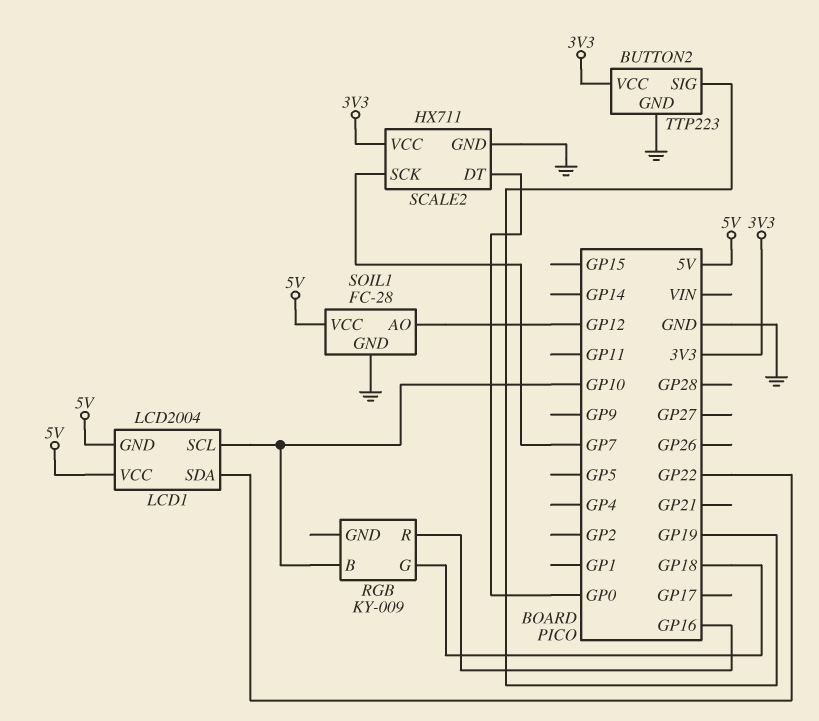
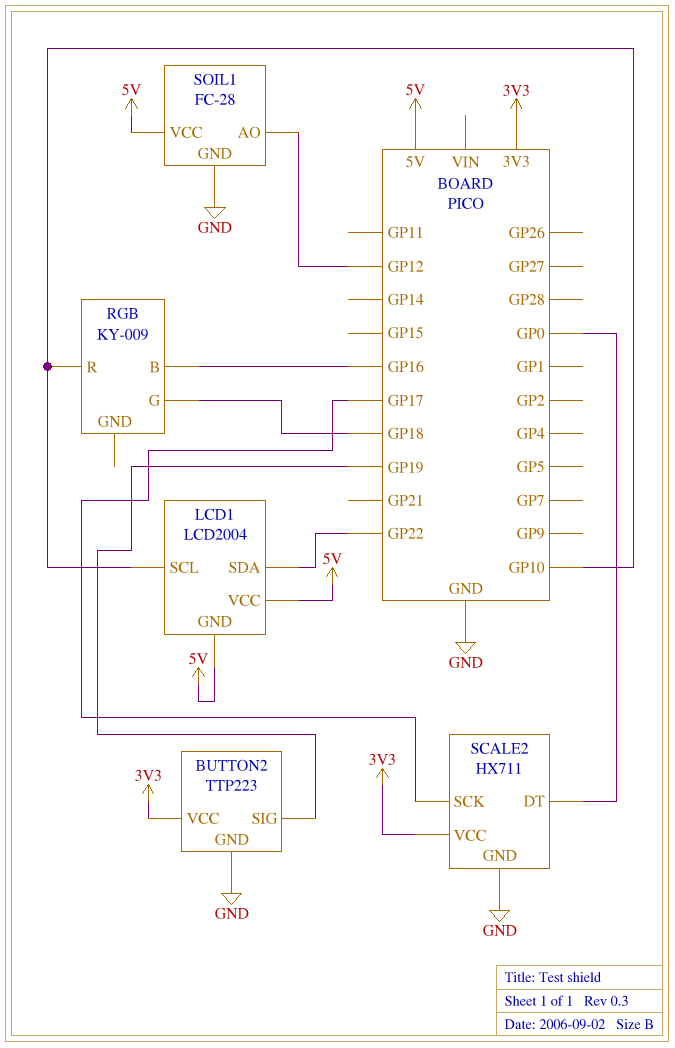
RGB pin B: GP10 -> GP16
RGB pin R: GP16 -> GP10
SCALE2 pin SCK: GP7 -> GP17

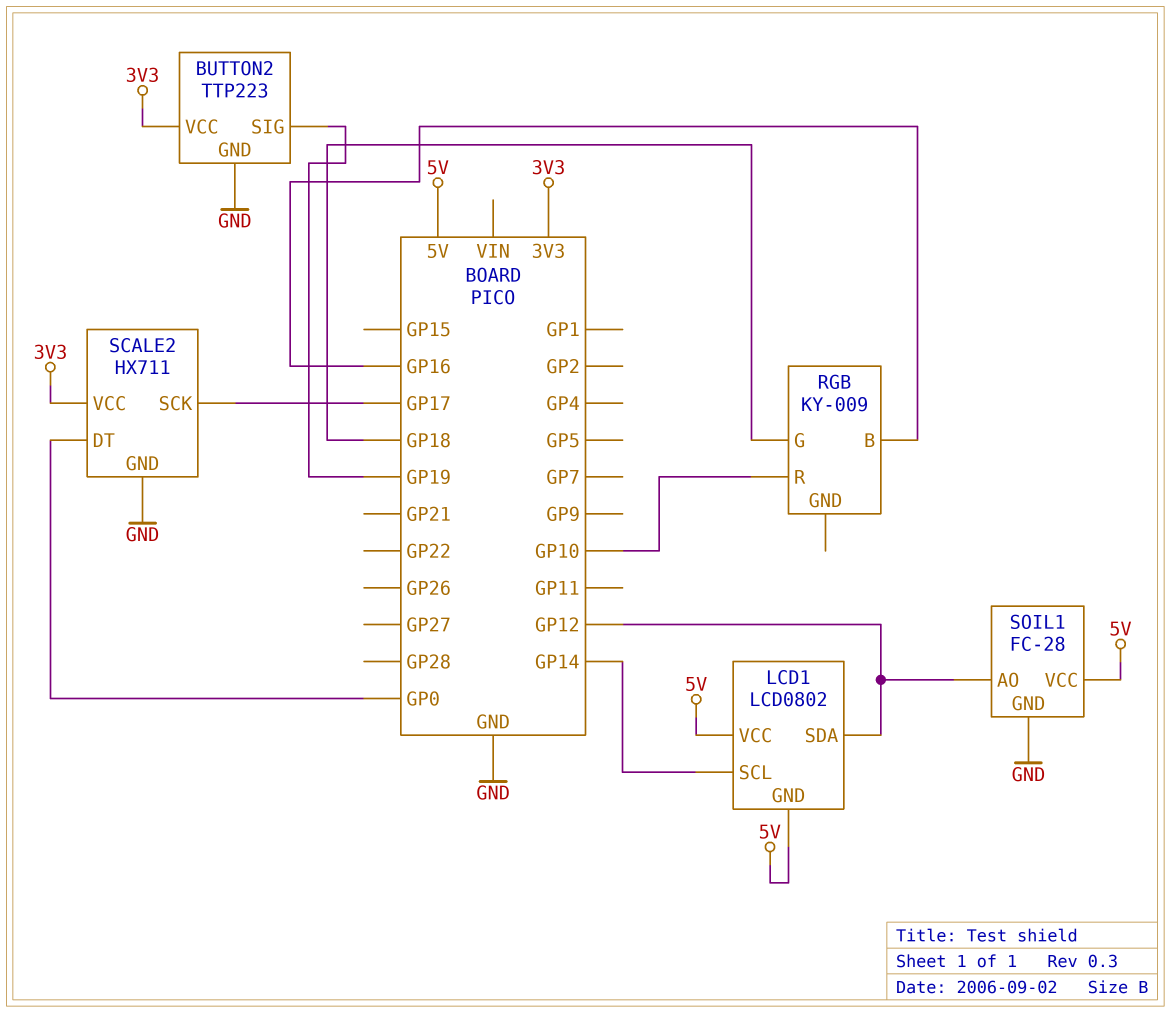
LCD1: LCD2004 -> LCD0802
LCD1 pin SCL: GP10 -> GP14
LCD1 pin SDA: GP22 -> GP12

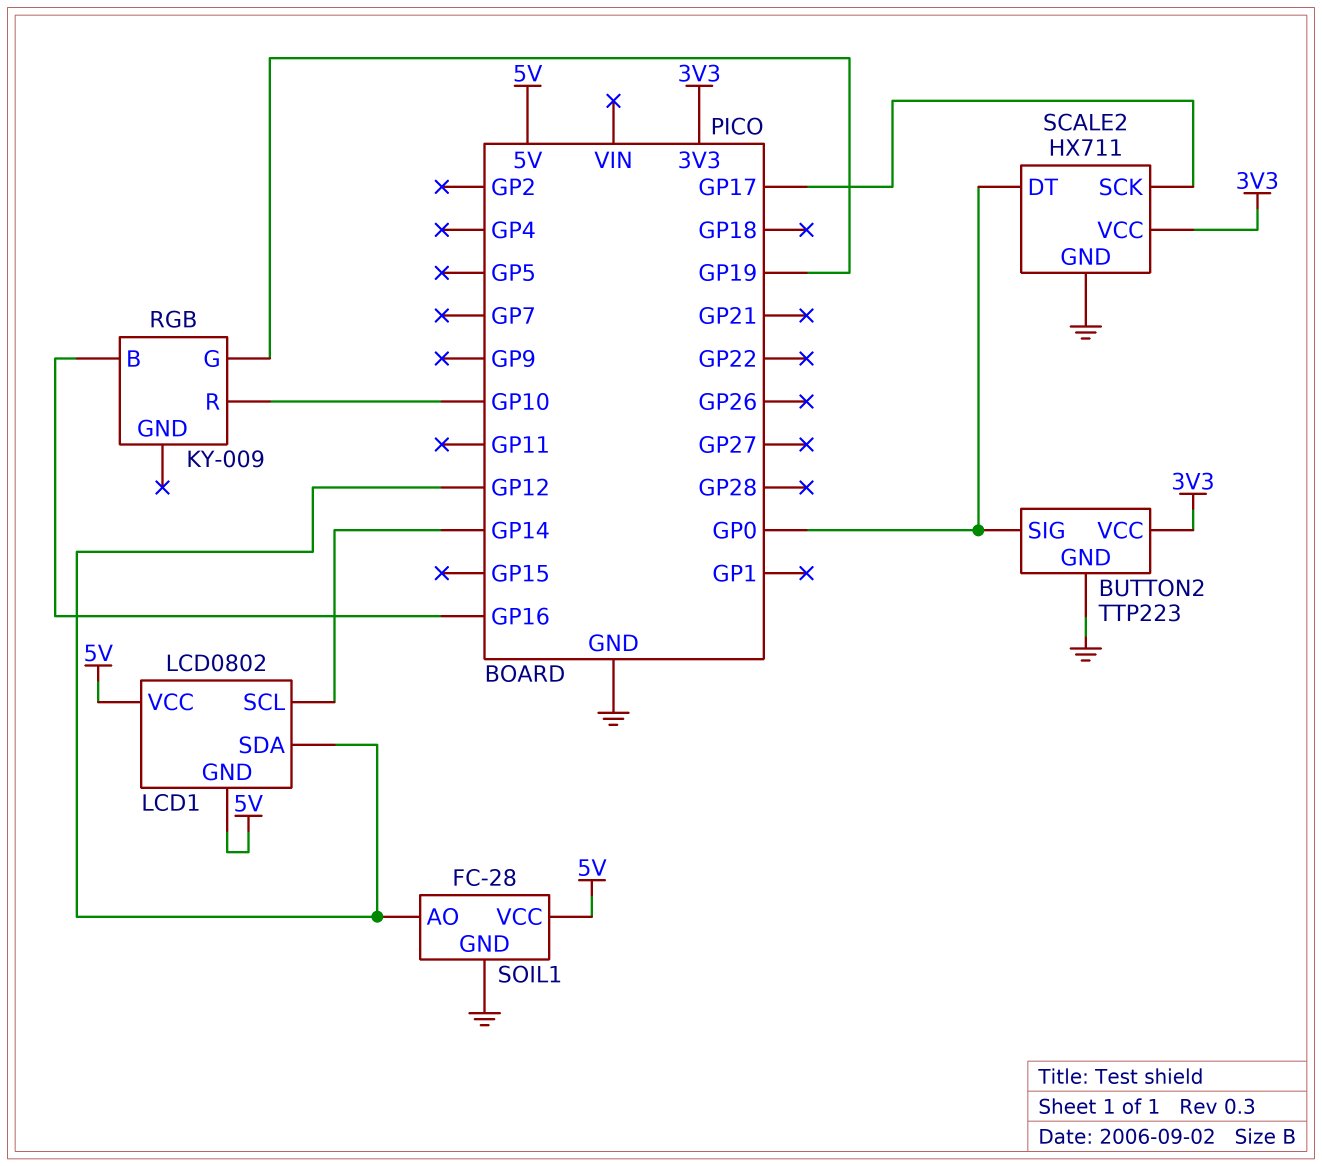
BUTTON2 pin SIG: GP19 -> GP0
RGB pin G: GP18 -> GP19

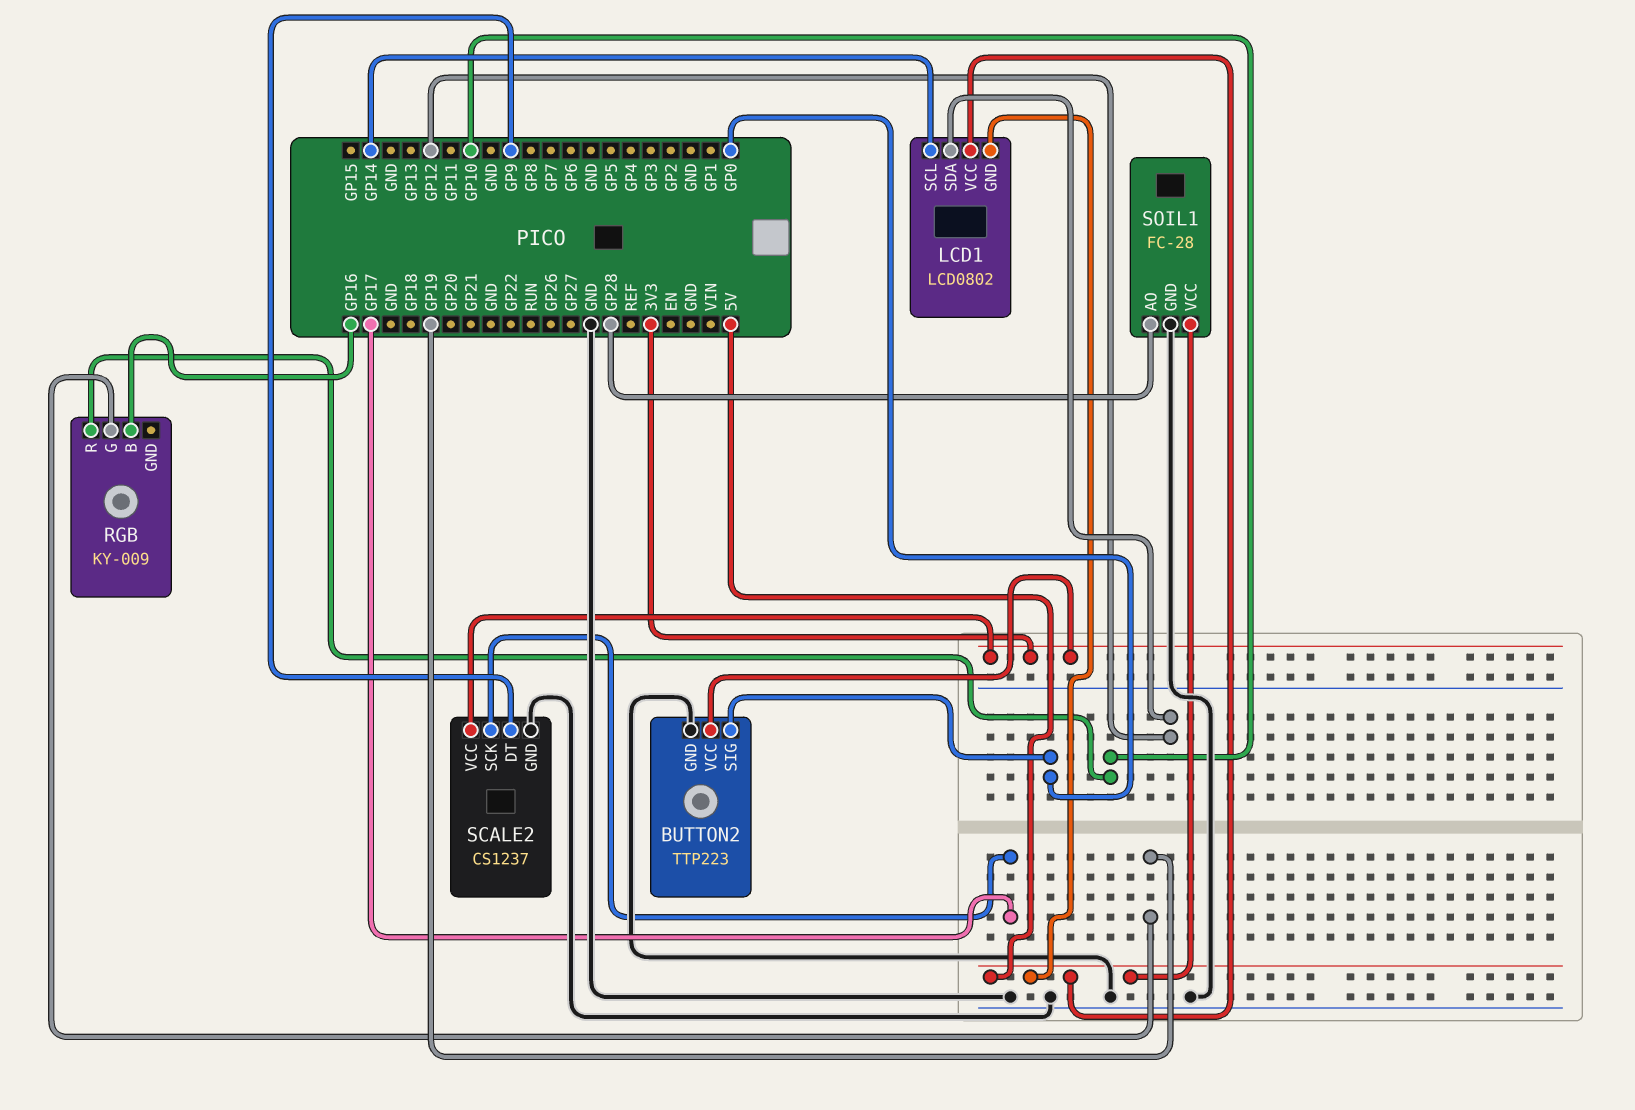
SCALE2: HX711 -> CS1237
SCALE2 pin DT: GP0 -> GP9
SOIL1 pin AO: GP12 -> GP28

